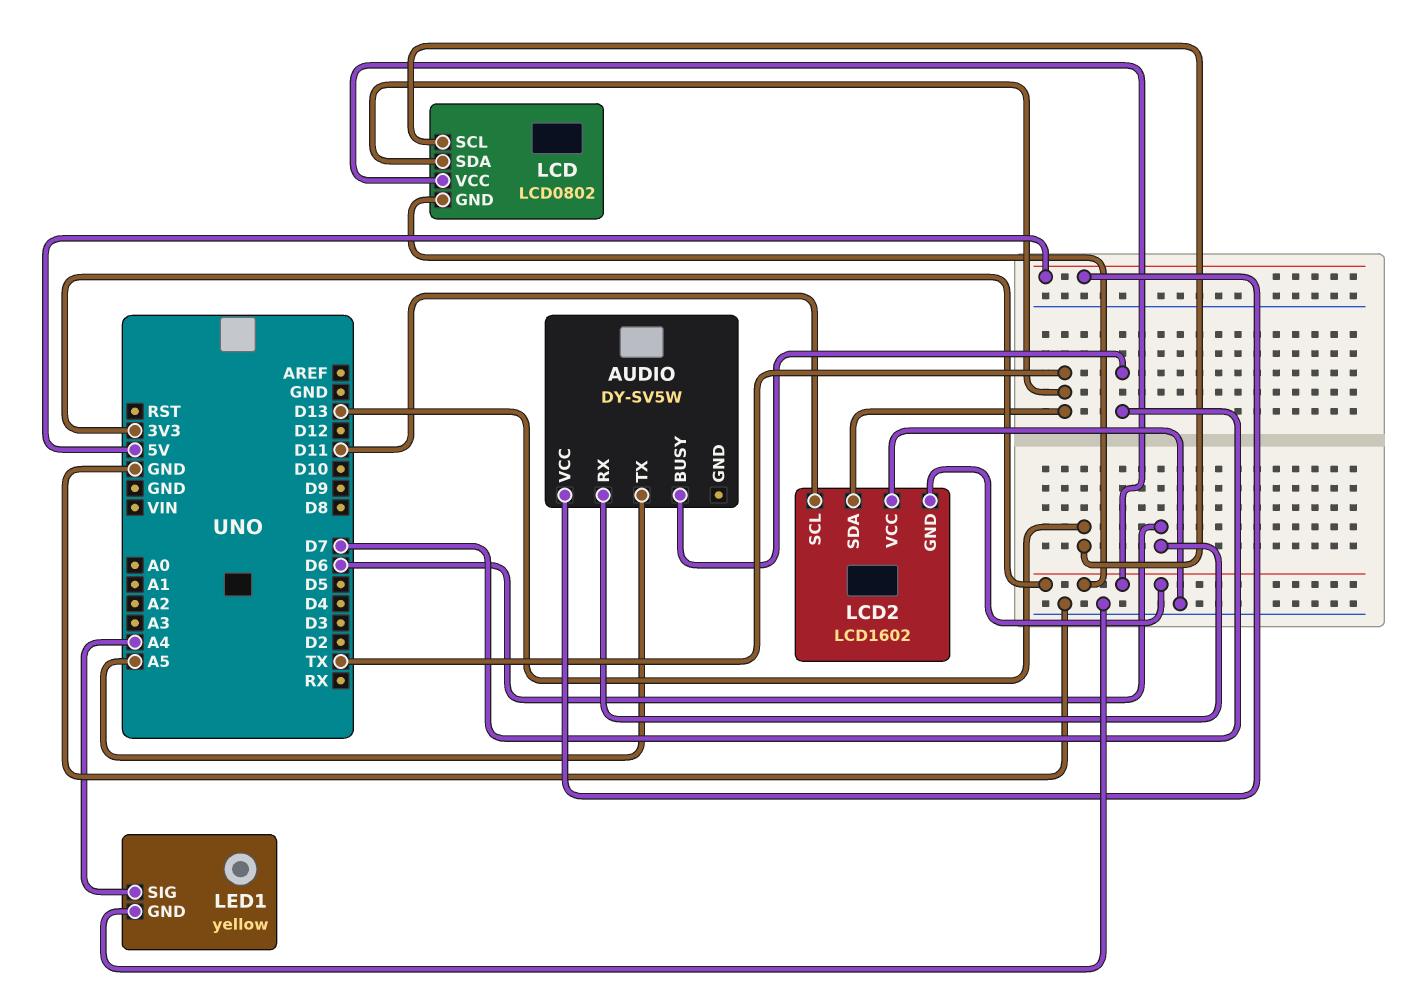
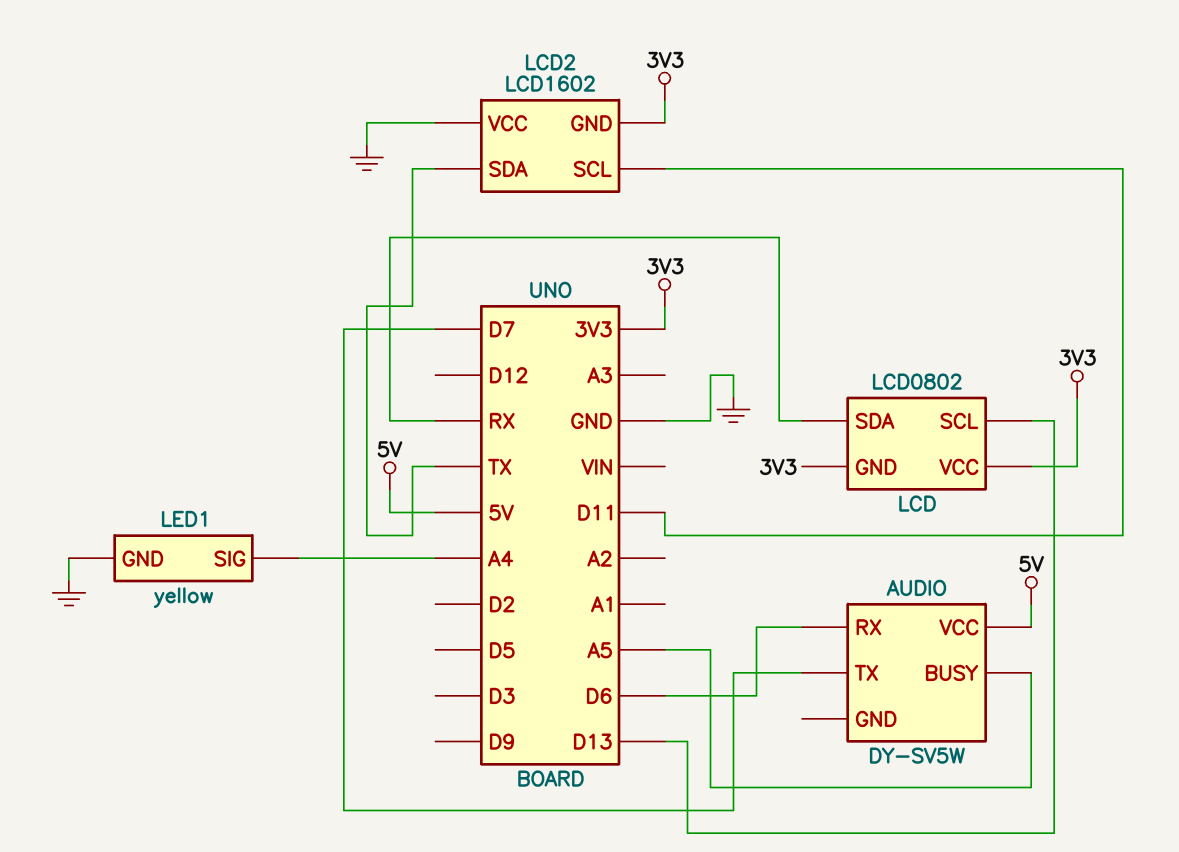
AUDIO pin BUSY: D7 -> A5
AUDIO pin TX: A5 -> D7
LCD pin SDA: TX -> RX

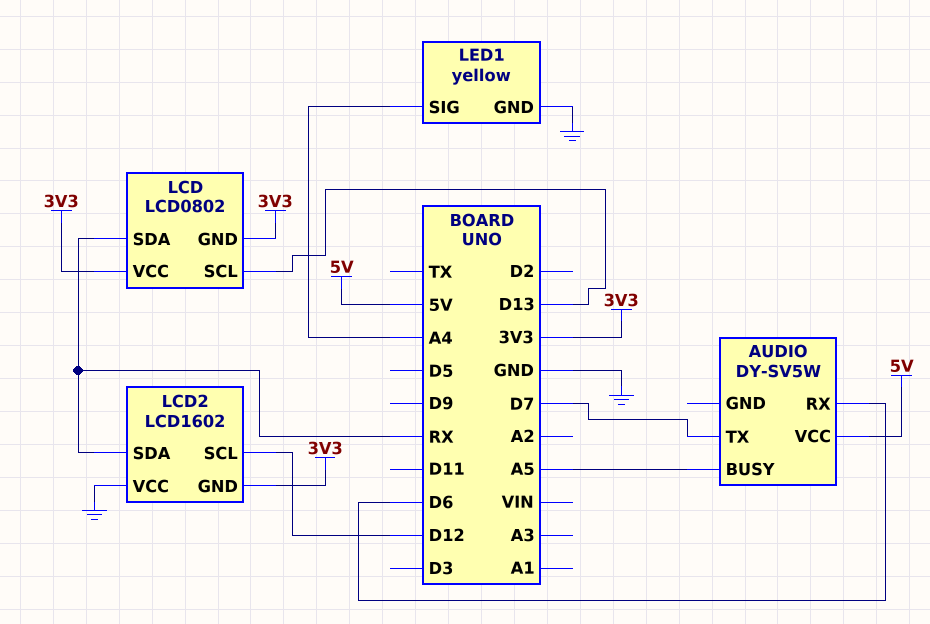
LCD2 pin SCL: D11 -> D12
LCD2 pin SDA: TX -> RX

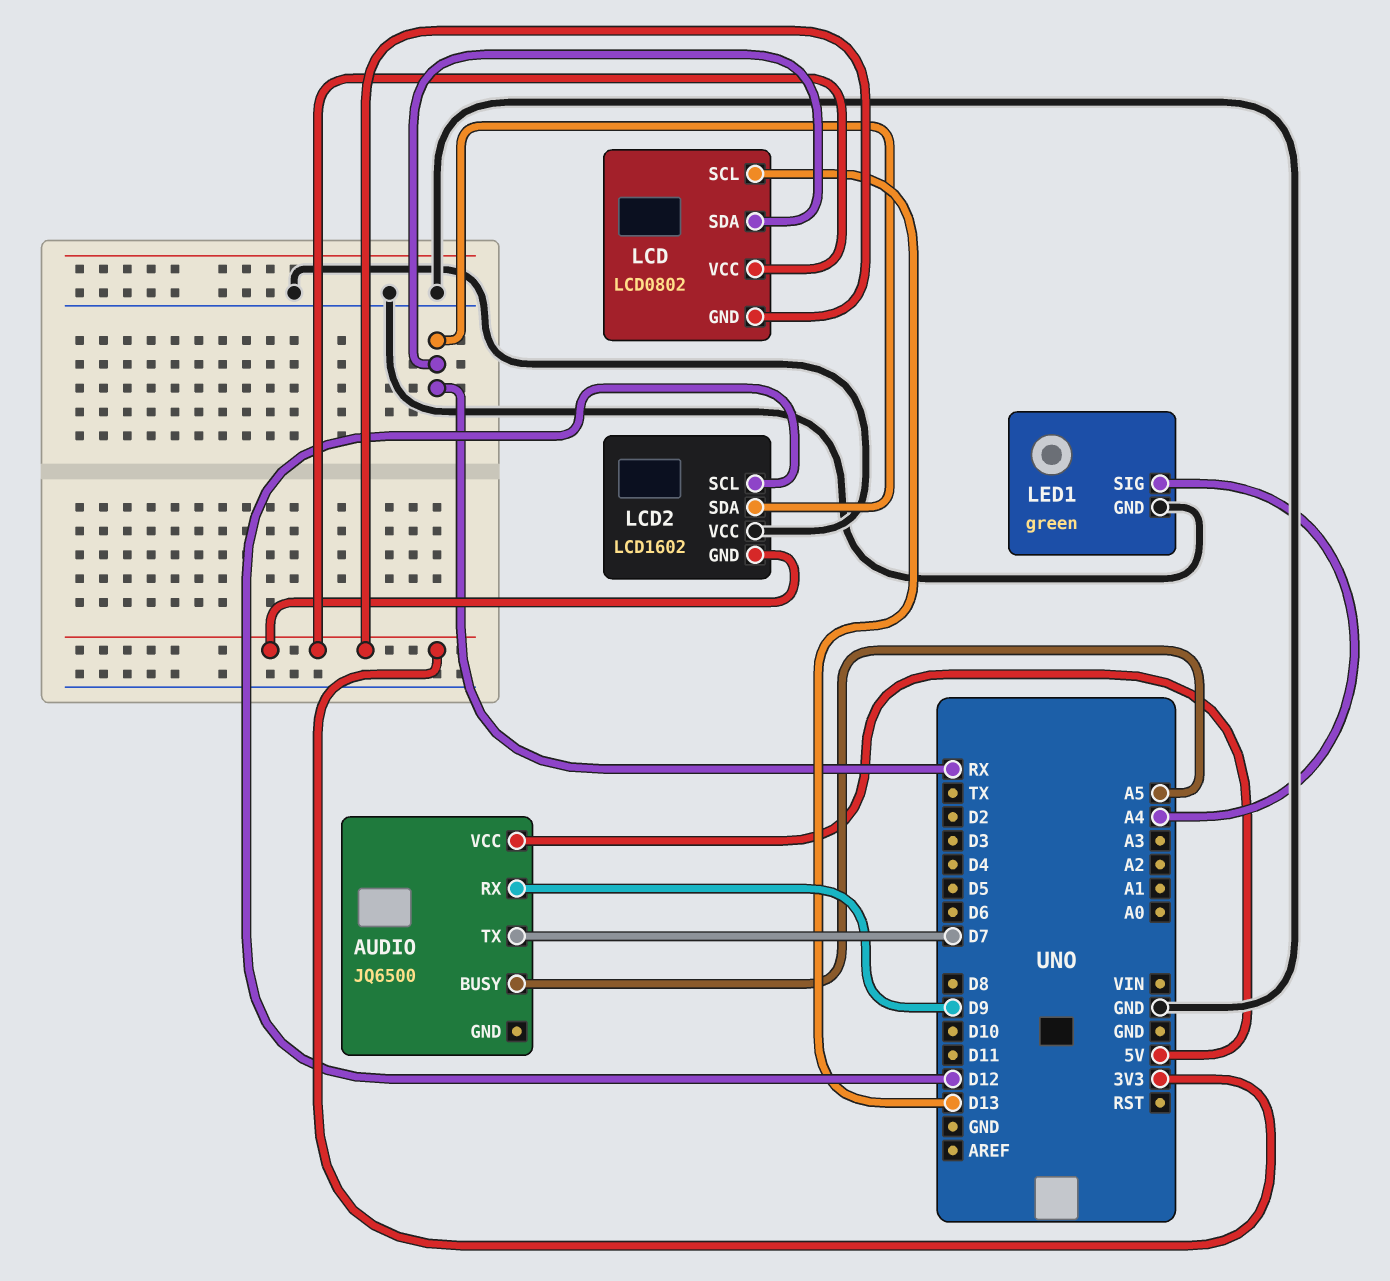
AUDIO: DY-SV5W -> JQ6500
AUDIO pin RX: D6 -> D9
LED1: yellow -> green

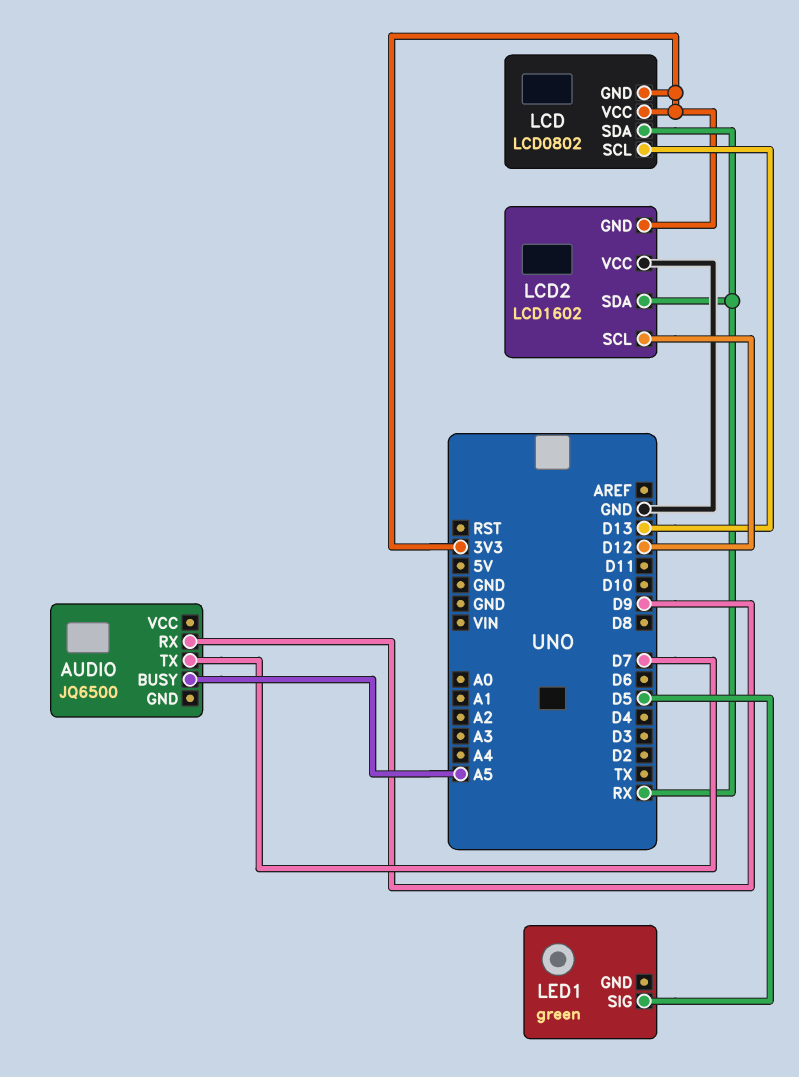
AUDIO pin VCC: 5V -> none
LED1 pin GND: GND -> none
LED1 pin SIG: A4 -> D5

